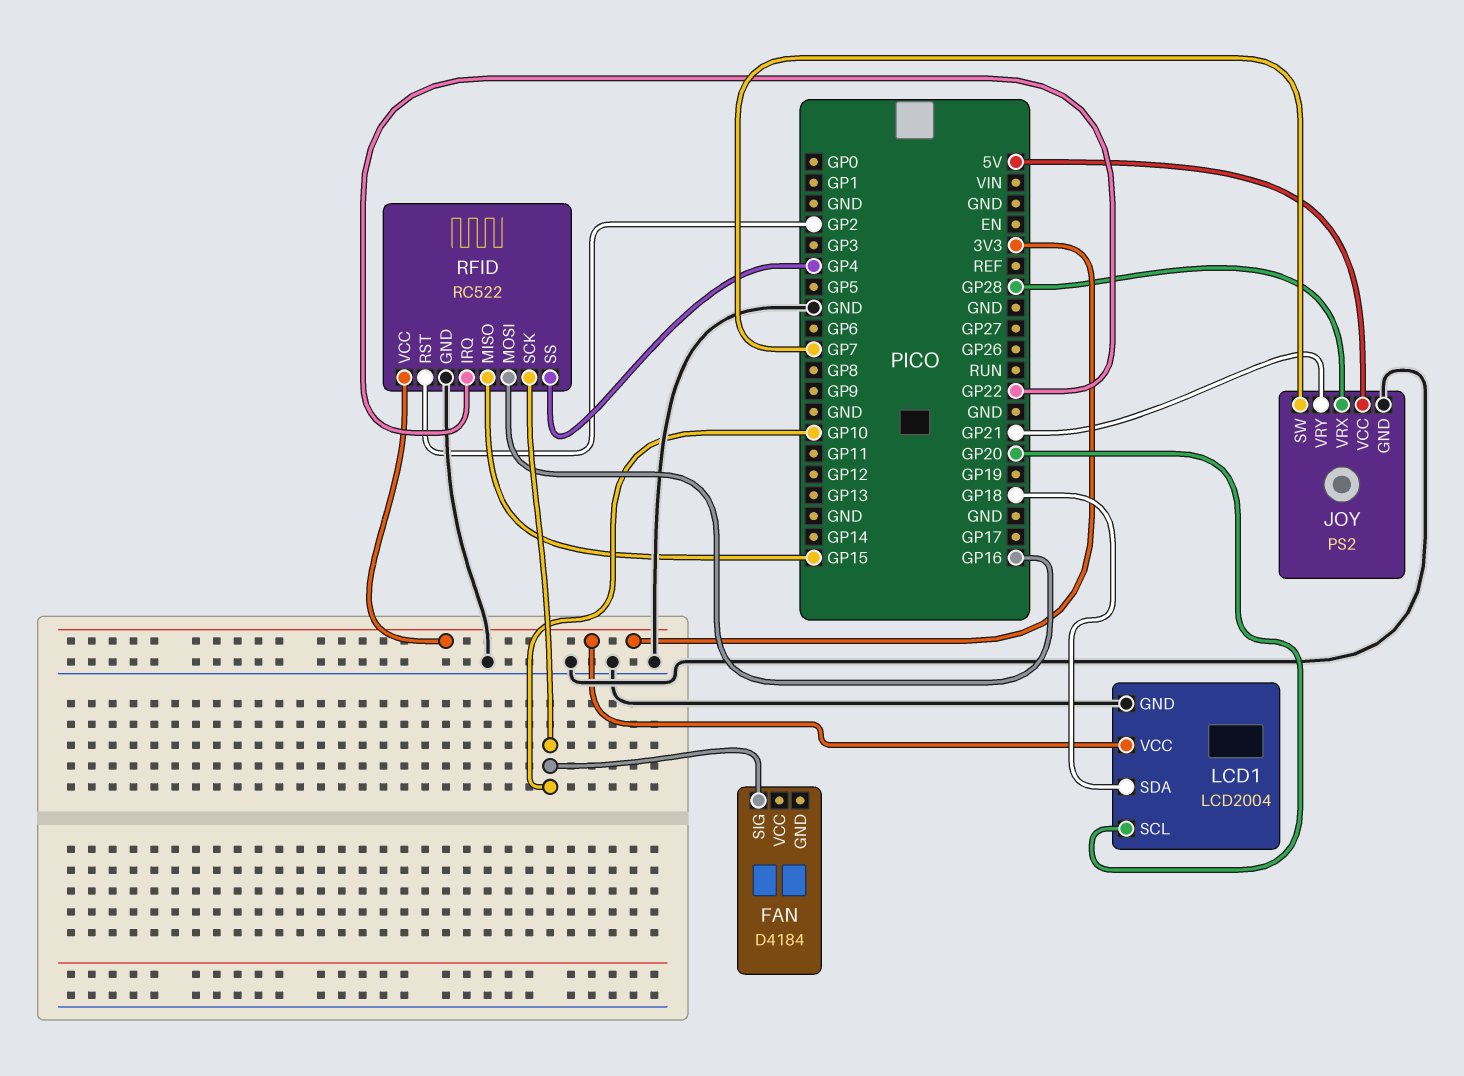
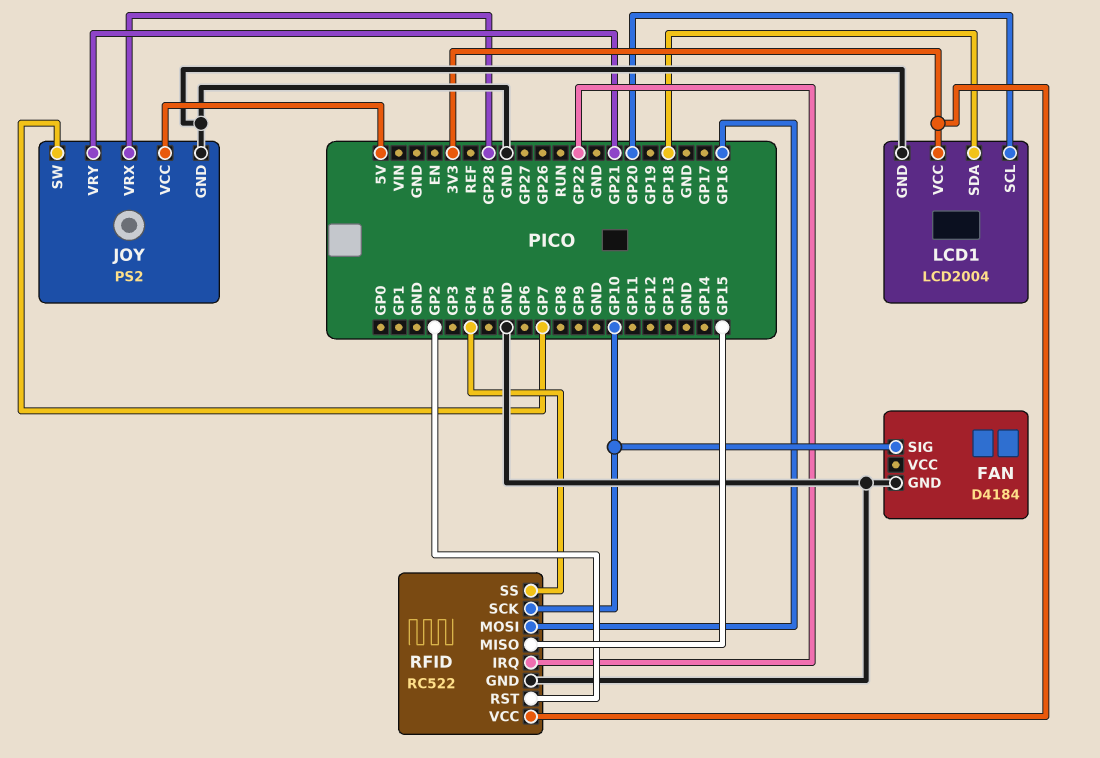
FAN pin GND: none -> GND

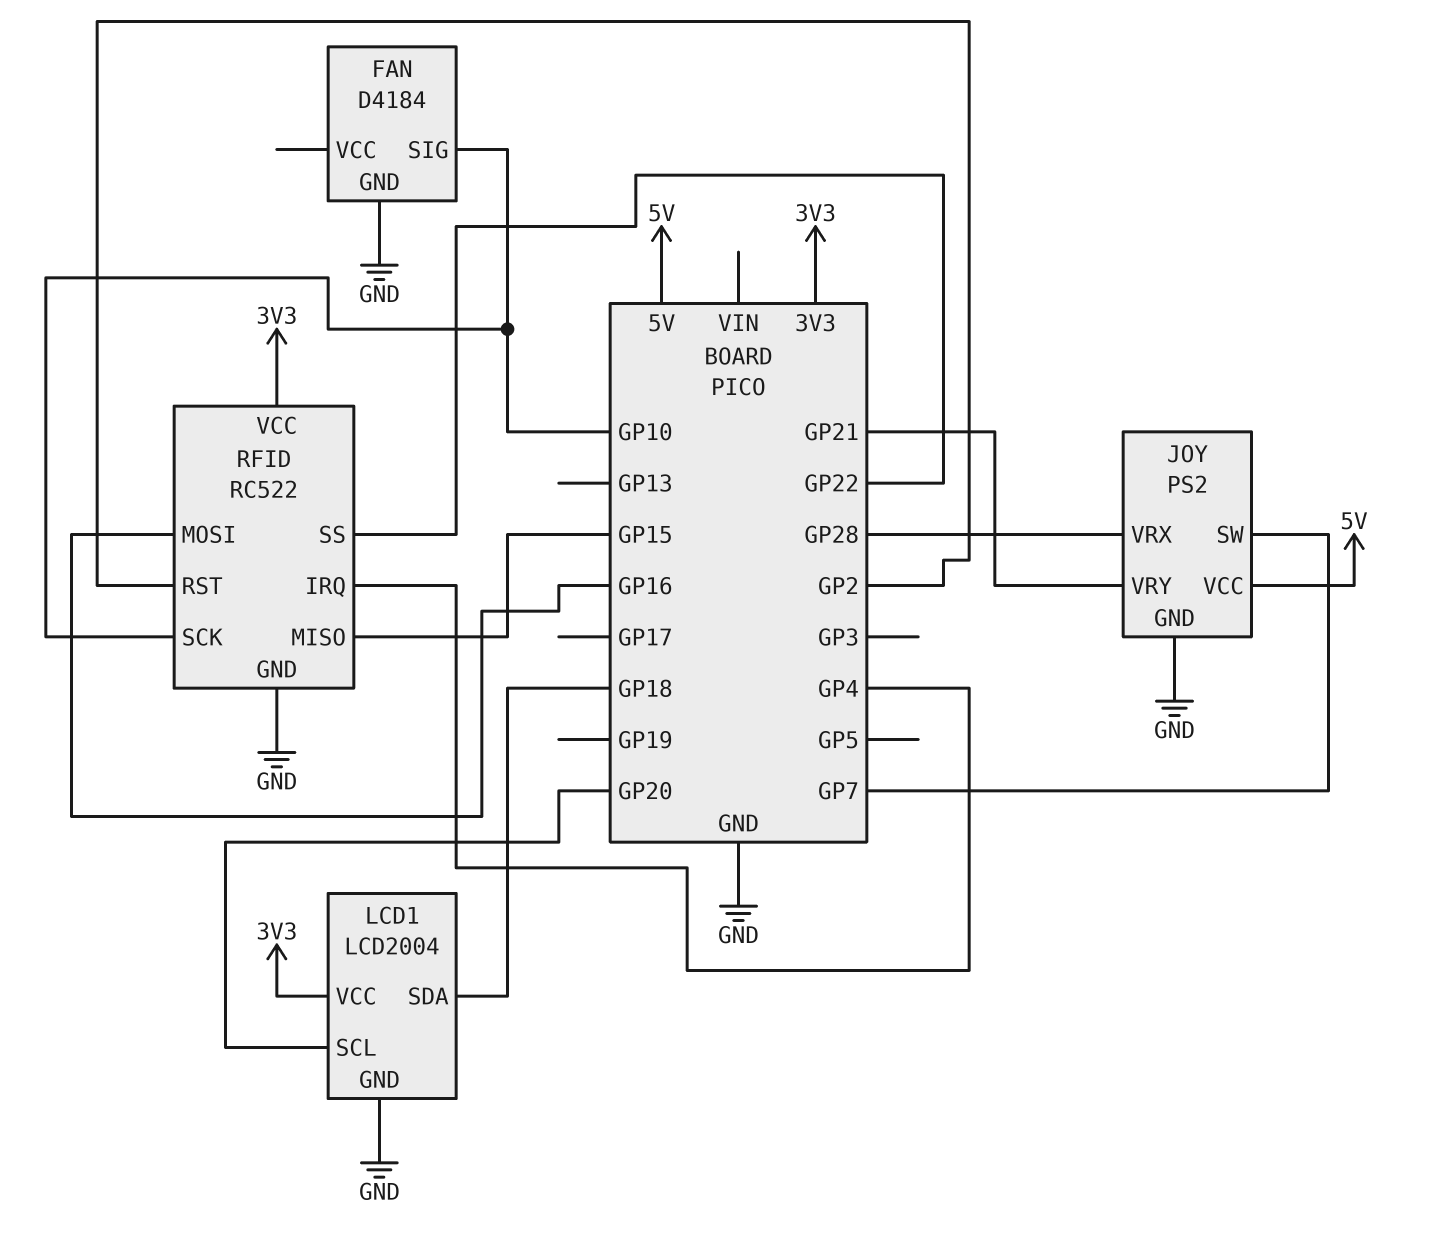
RFID pin IRQ: GP22 -> GP4
RFID pin SS: GP4 -> GP22

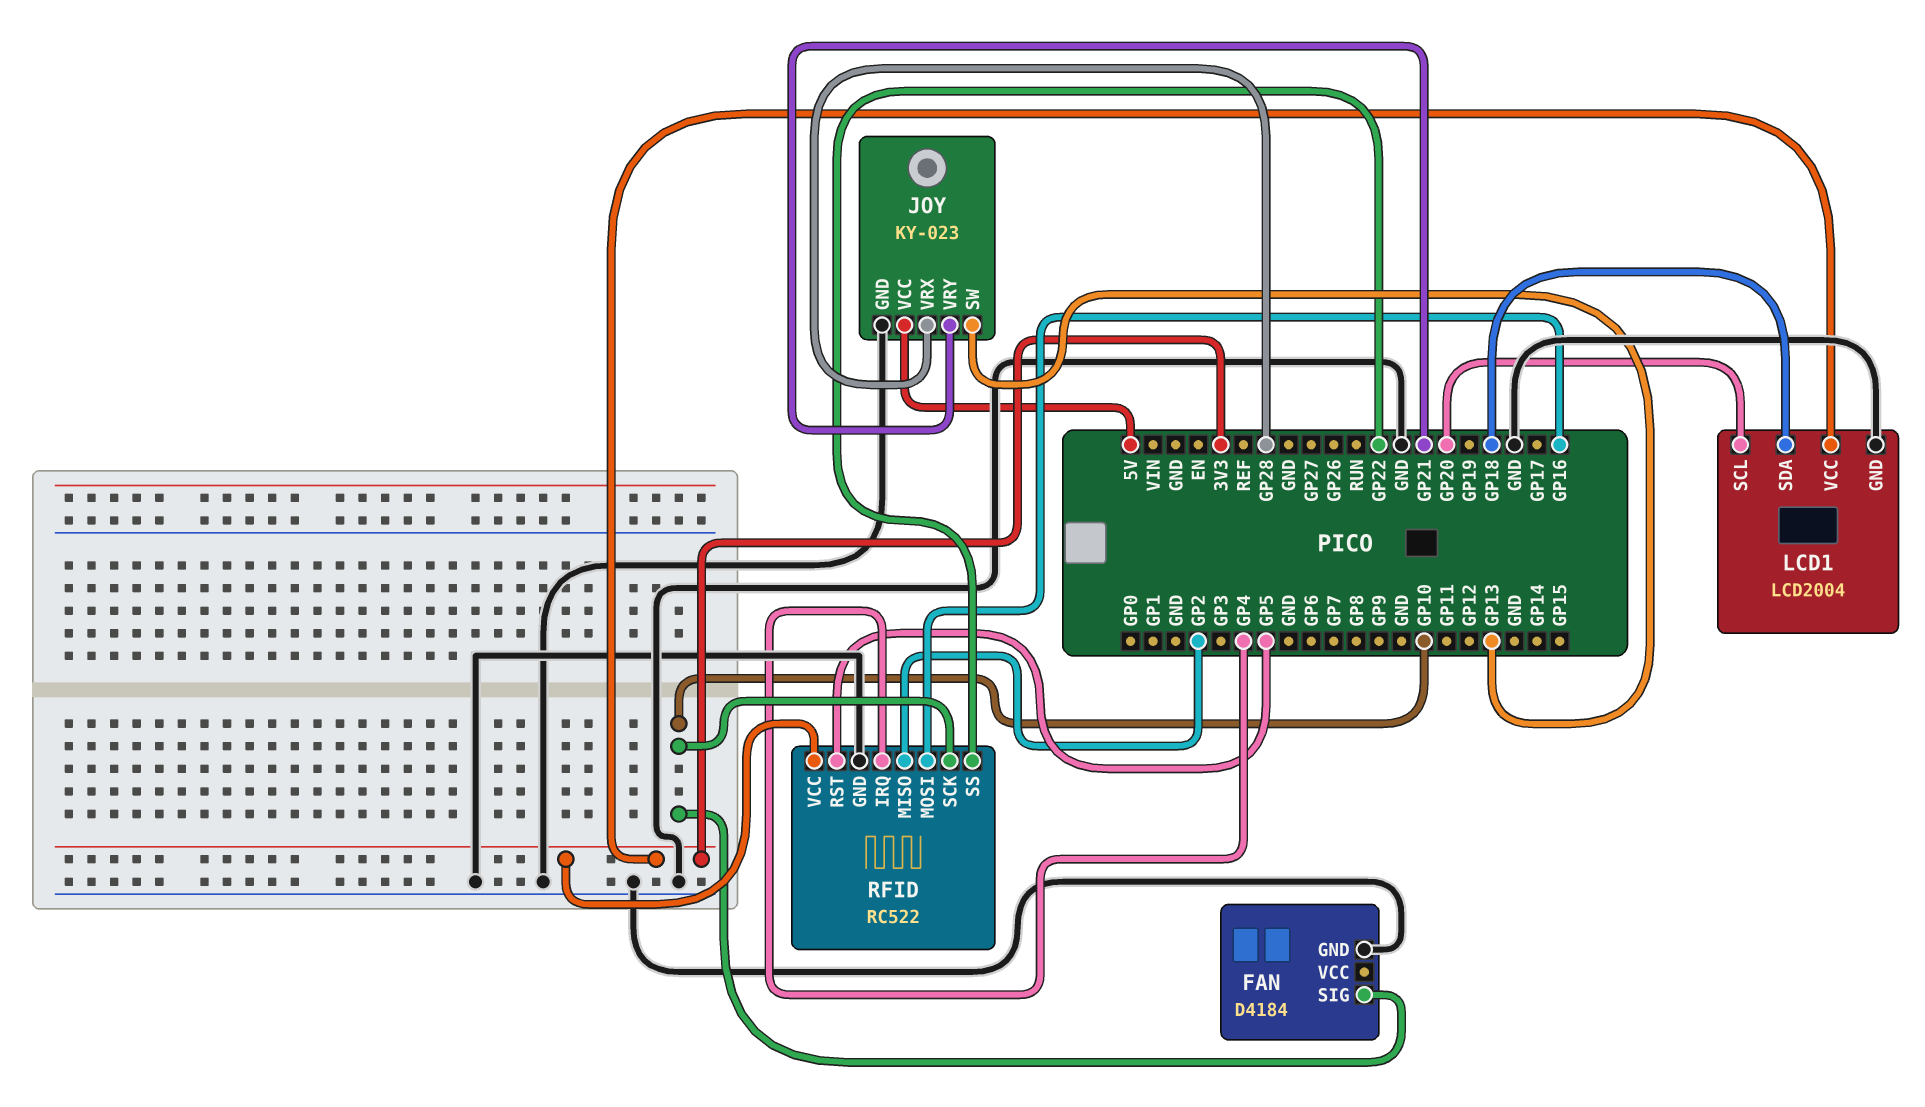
JOY: PS2 -> KY-023
JOY pin SW: GP7 -> GP13
RFID pin MISO: GP15 -> GP2
RFID pin RST: GP2 -> GP5

